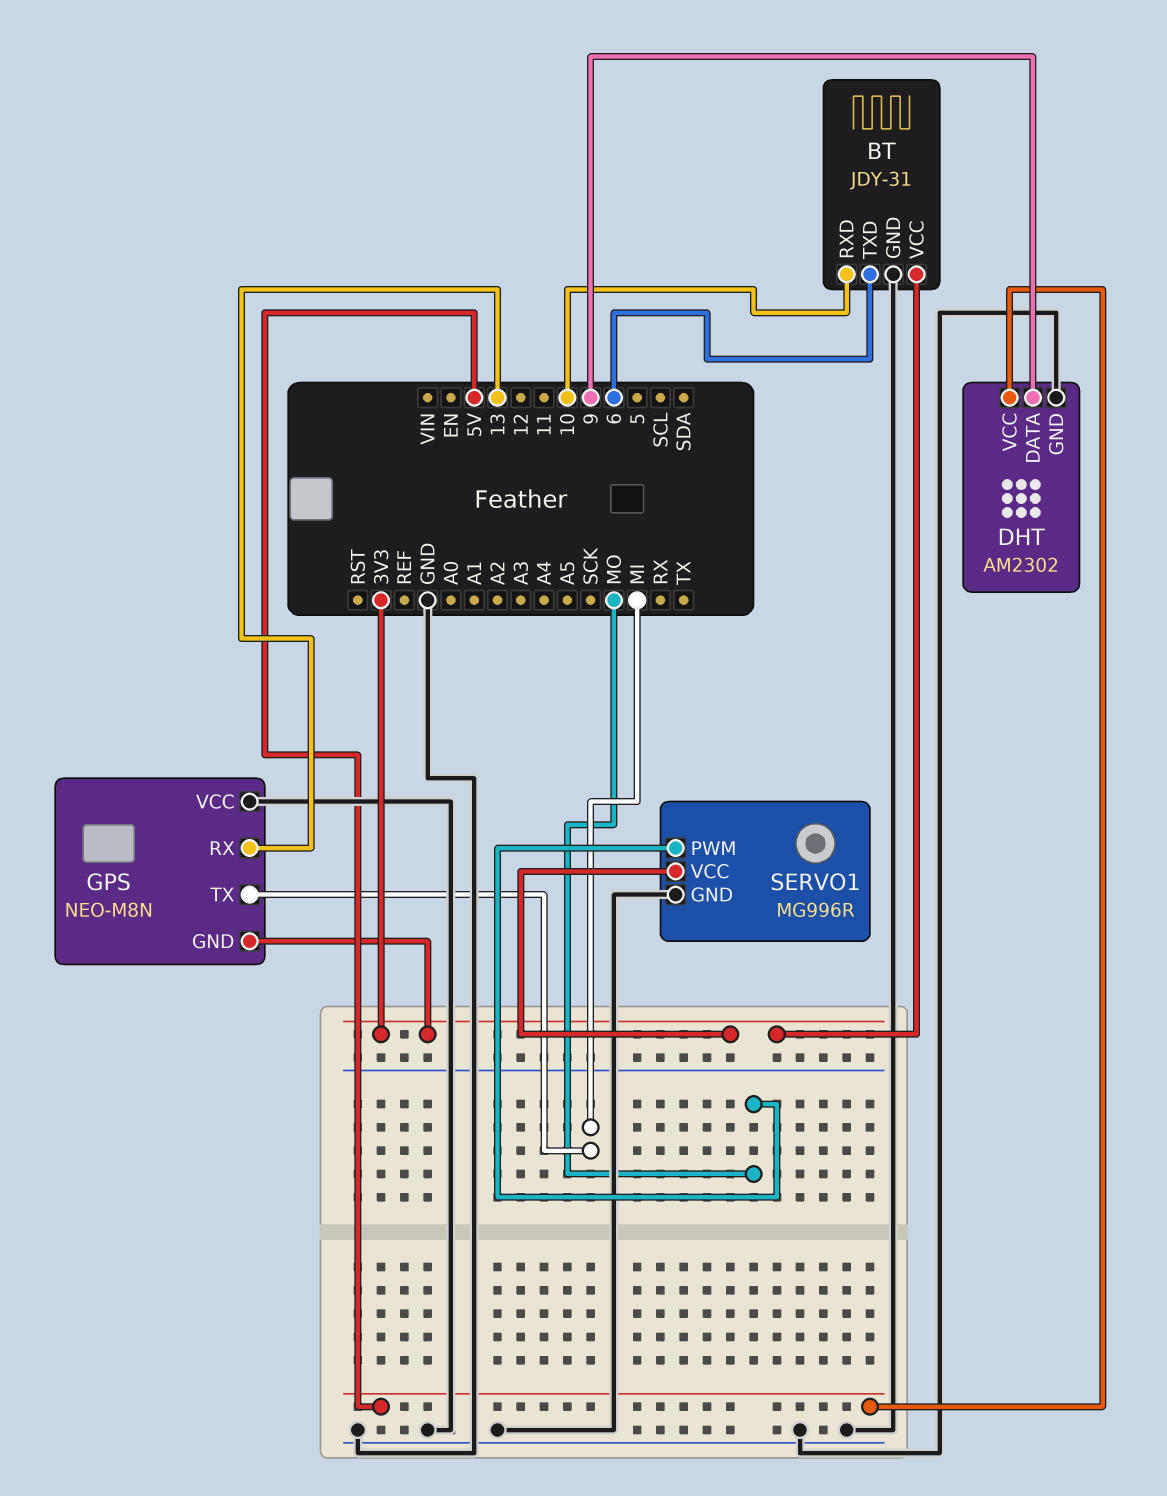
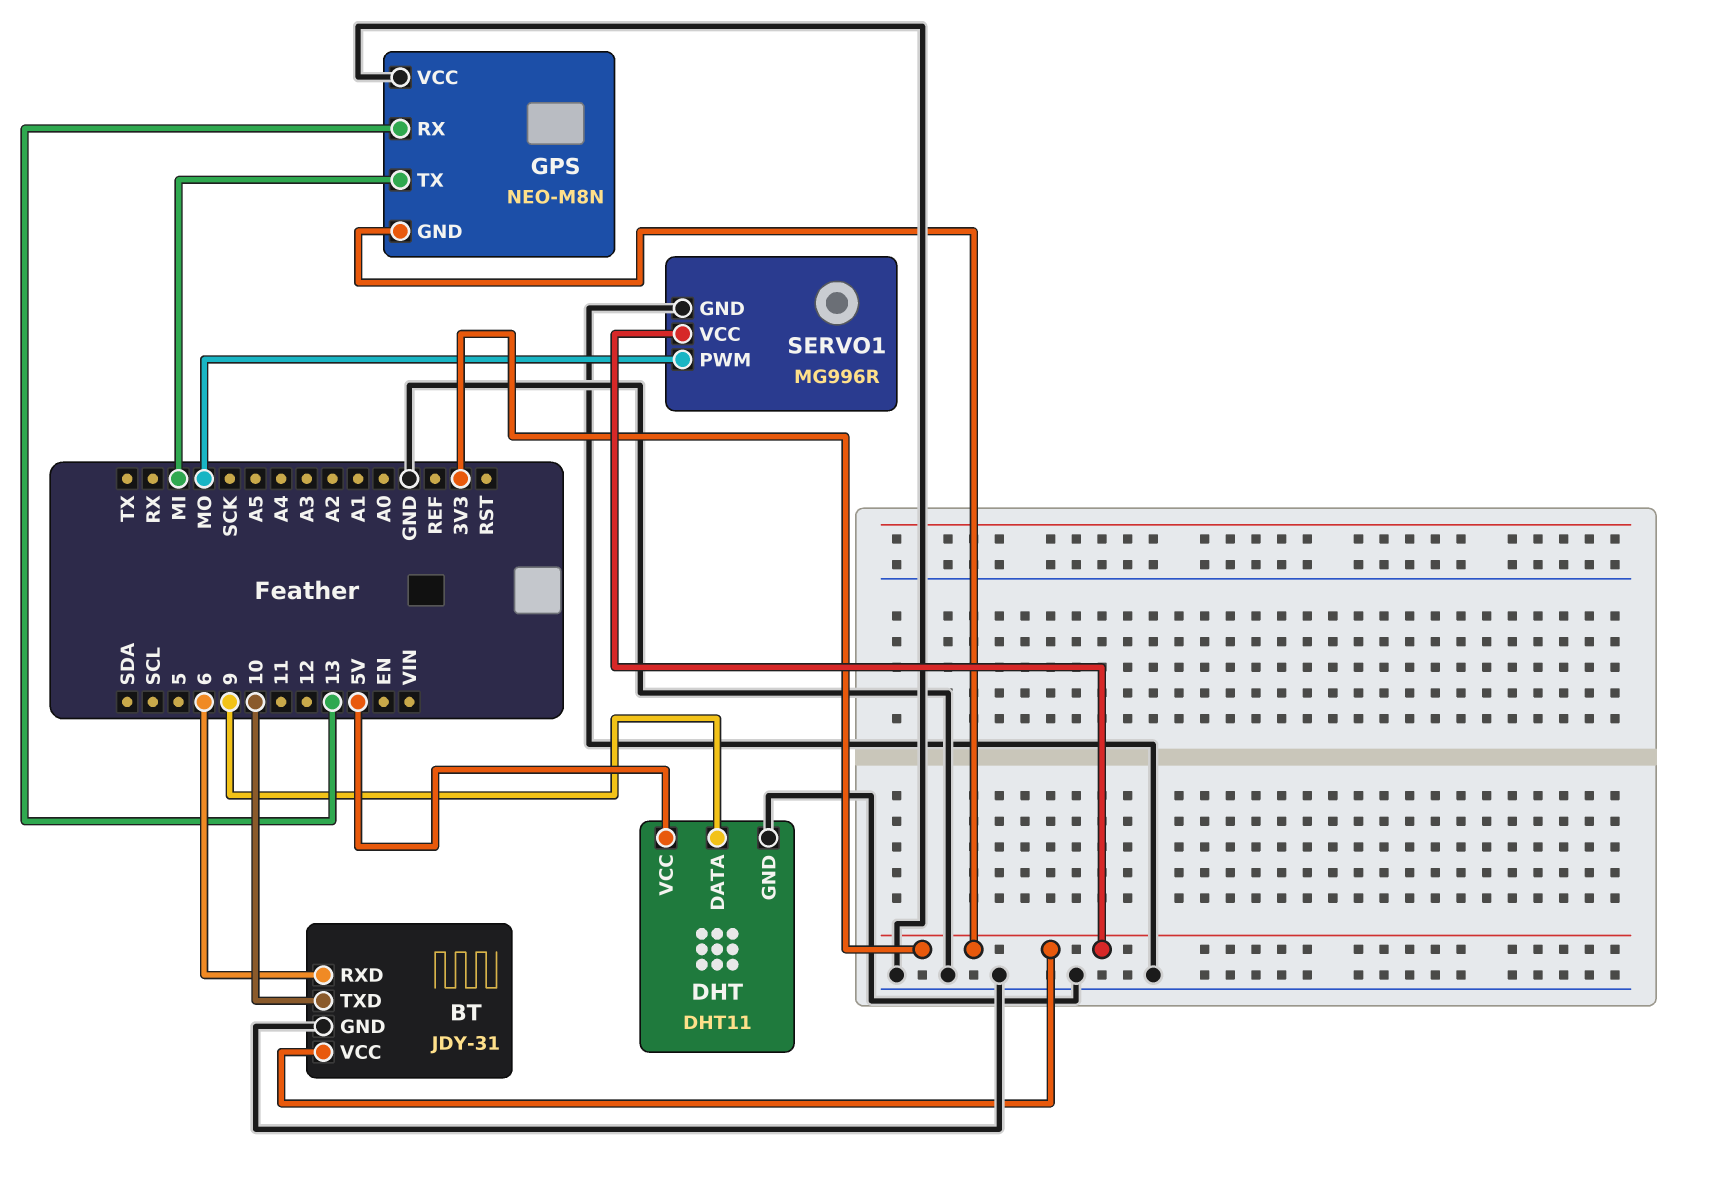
BT pin RXD: 10 -> 6
BT pin TXD: 6 -> 10
DHT: AM2302 -> DHT11

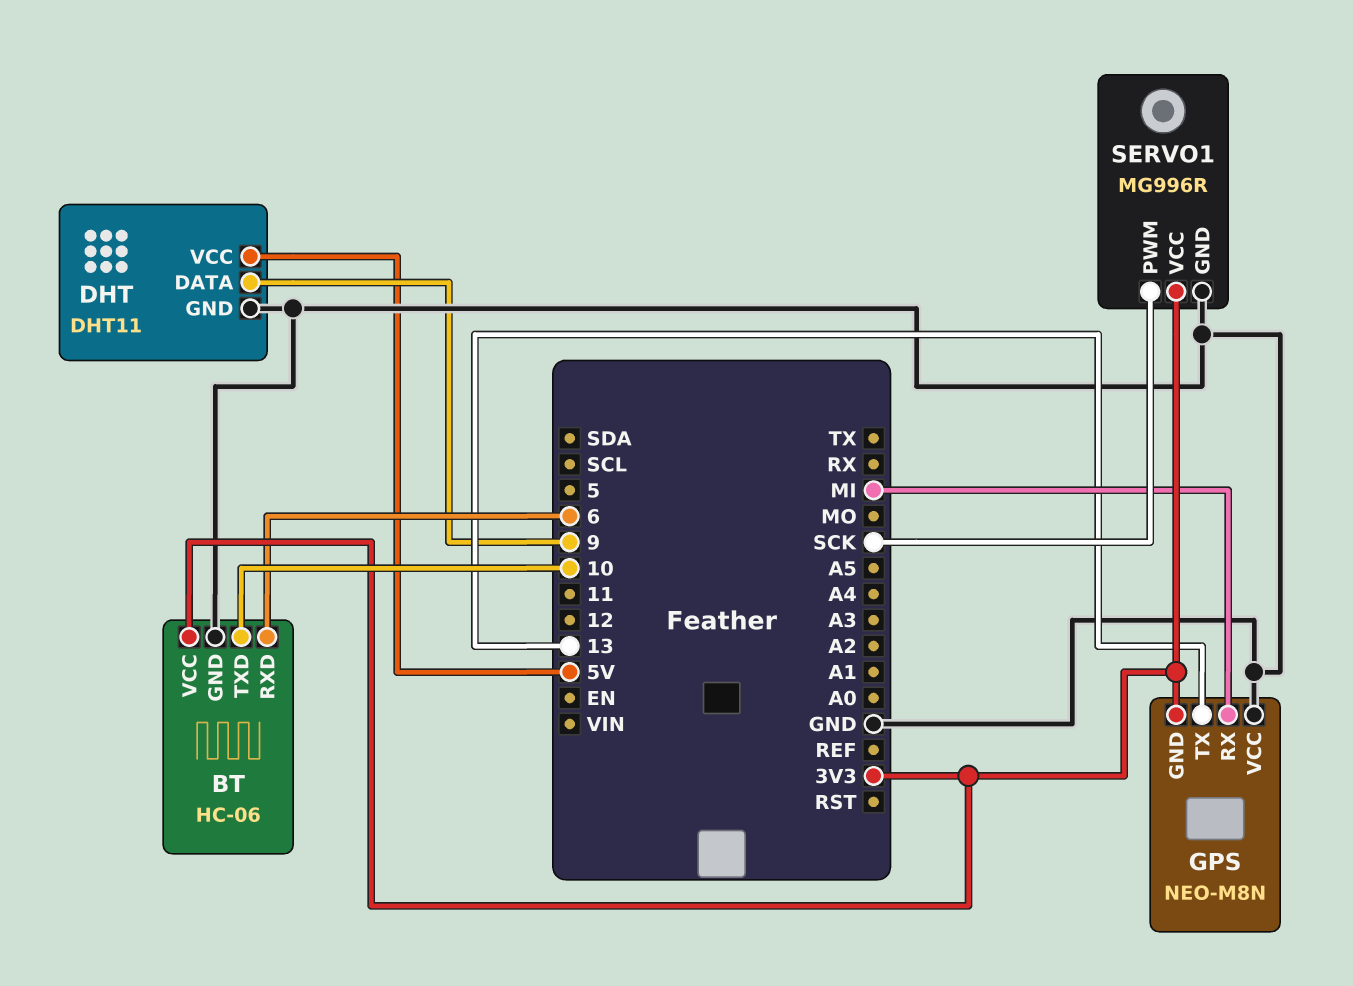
BT: JDY-31 -> HC-06
GPS pin RX: 13 -> MI
GPS pin TX: MI -> 13
SERVO1 pin PWM: MO -> SCK

